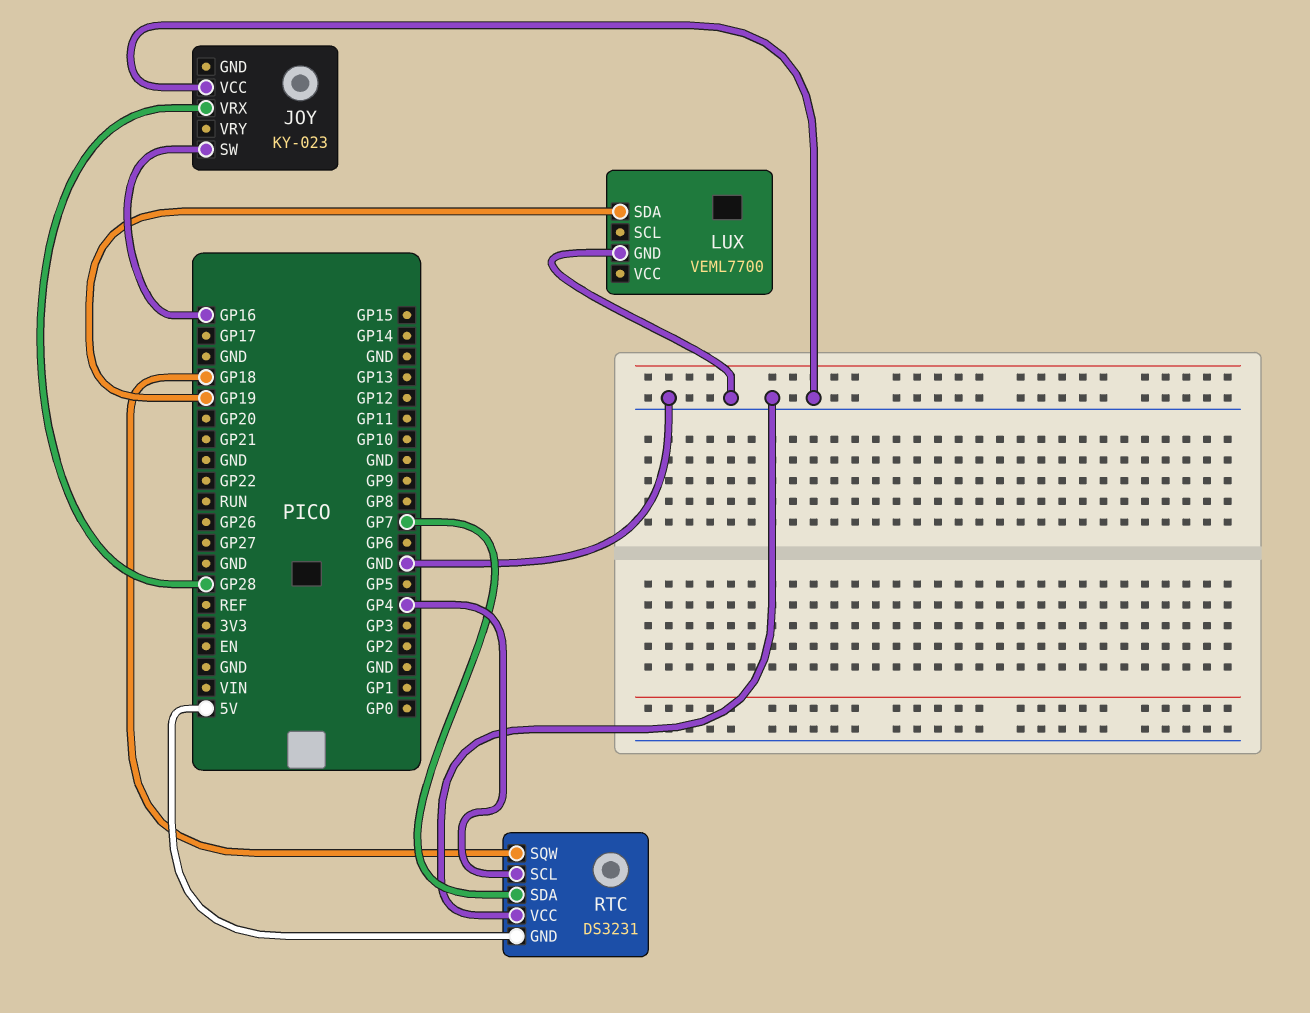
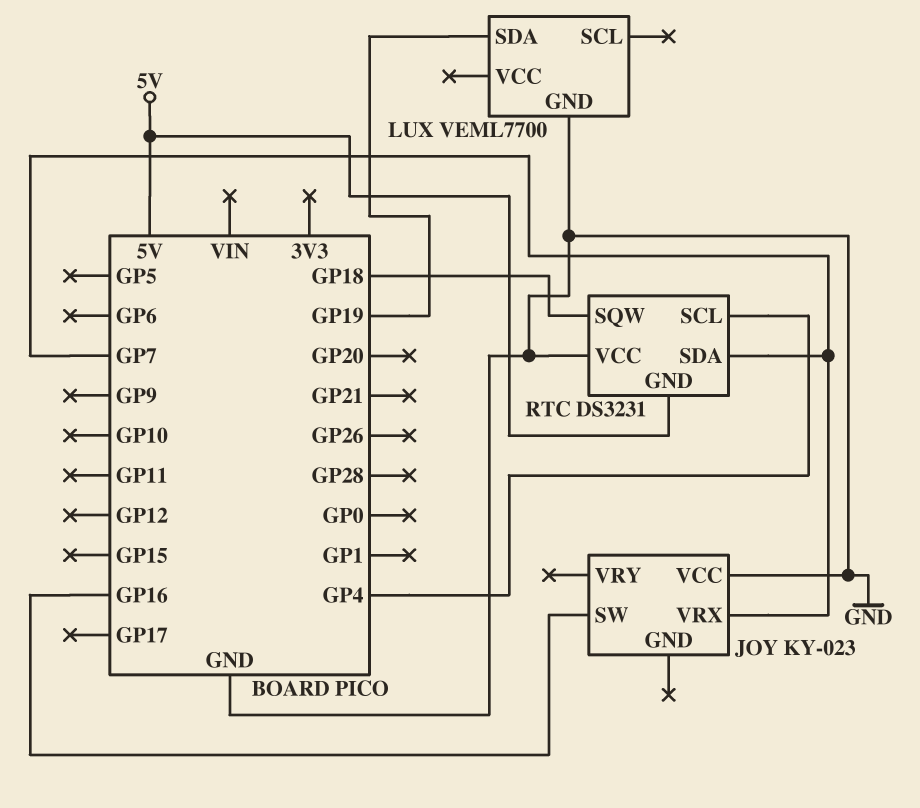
JOY pin VRX: GP28 -> GP7

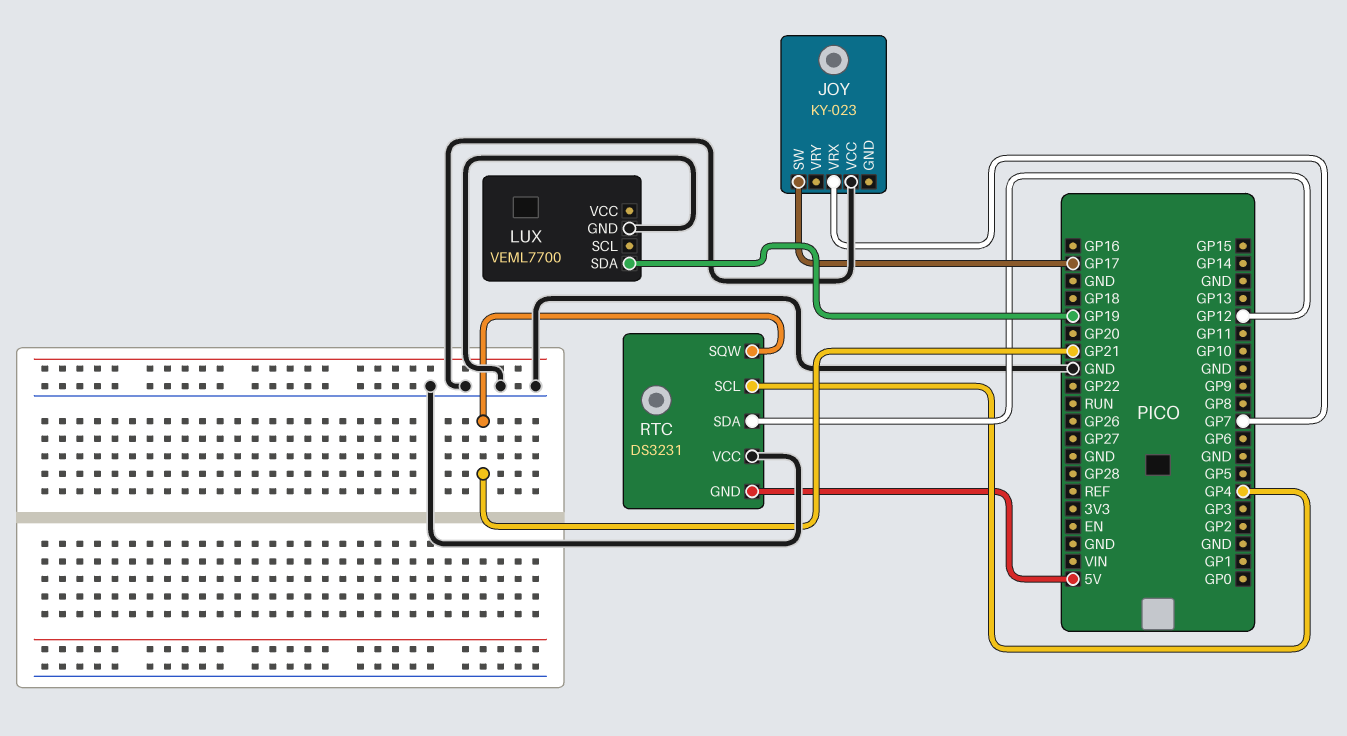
JOY pin SW: GP16 -> GP17
RTC pin SDA: GP7 -> GP12
RTC pin SQW: GP18 -> GP21

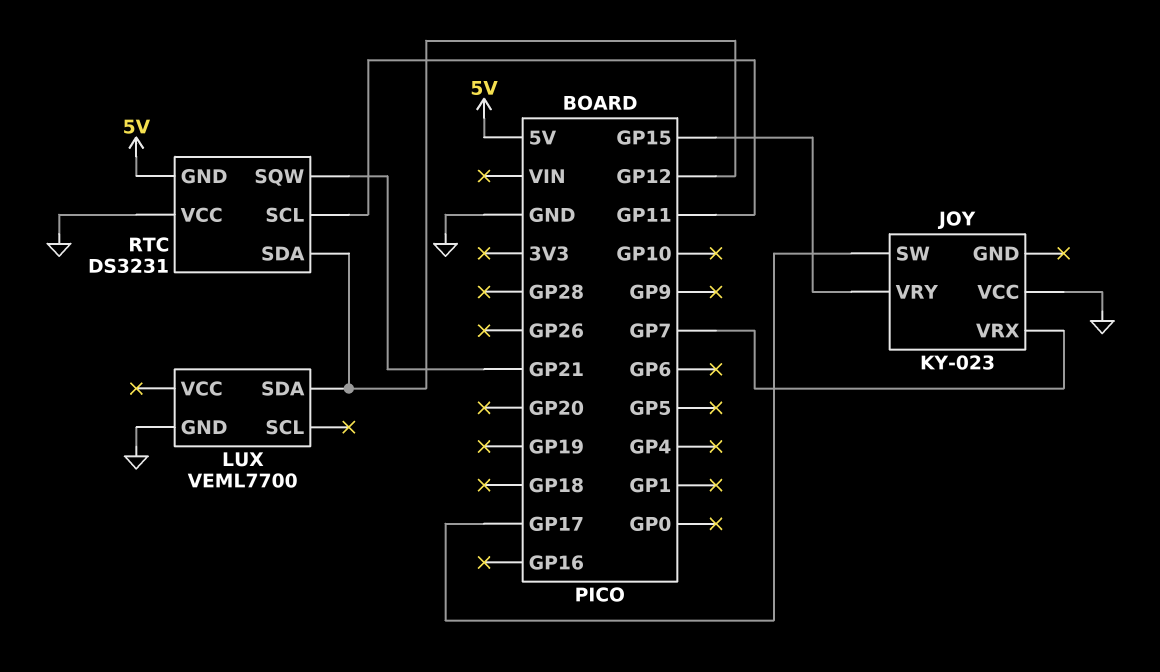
JOY pin VRY: none -> GP15
LUX pin SDA: GP19 -> GP12
RTC pin SCL: GP4 -> GP11

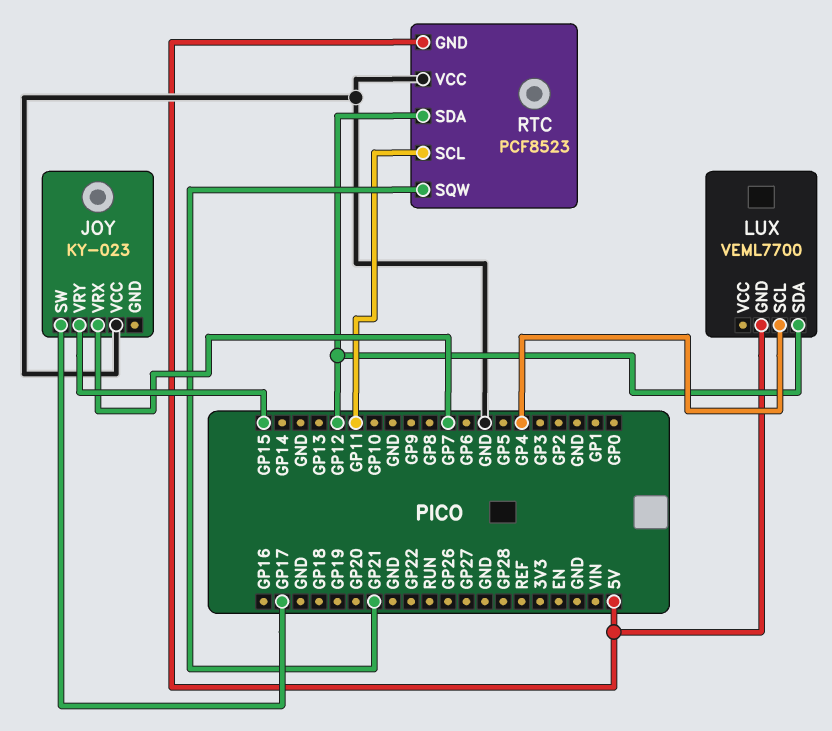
LUX pin GND: GND -> 5V
LUX pin SCL: none -> GP4
RTC: DS3231 -> PCF8523

